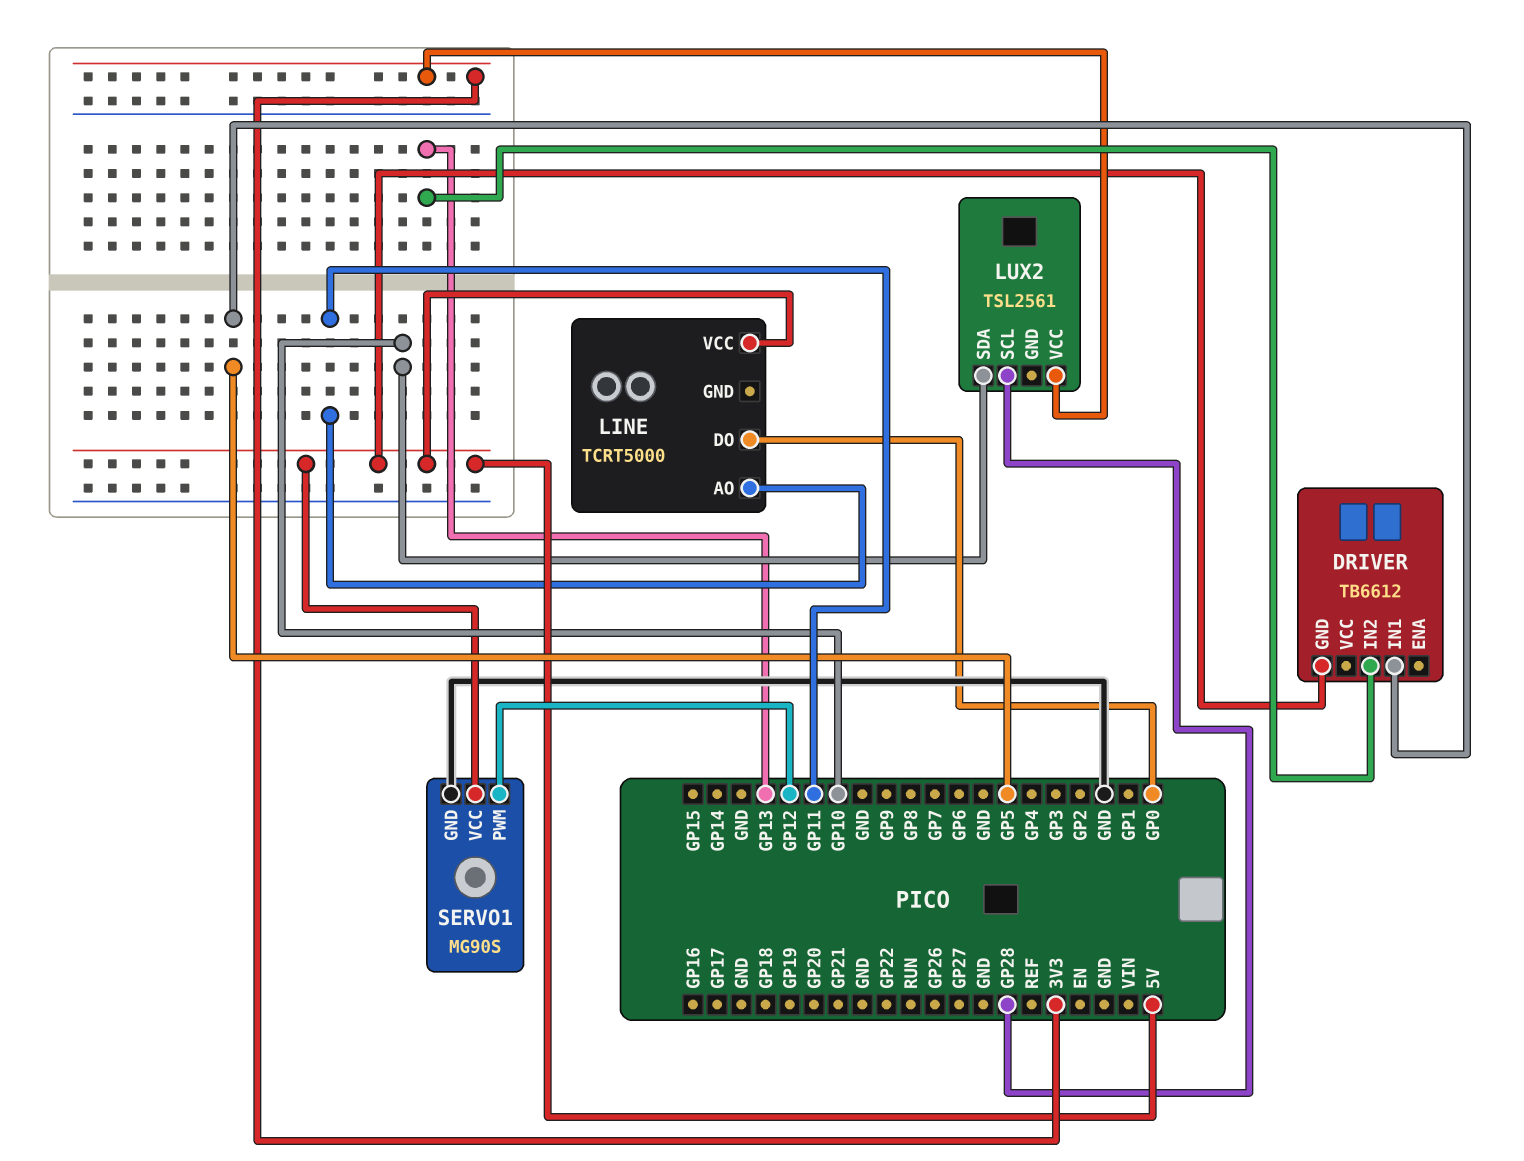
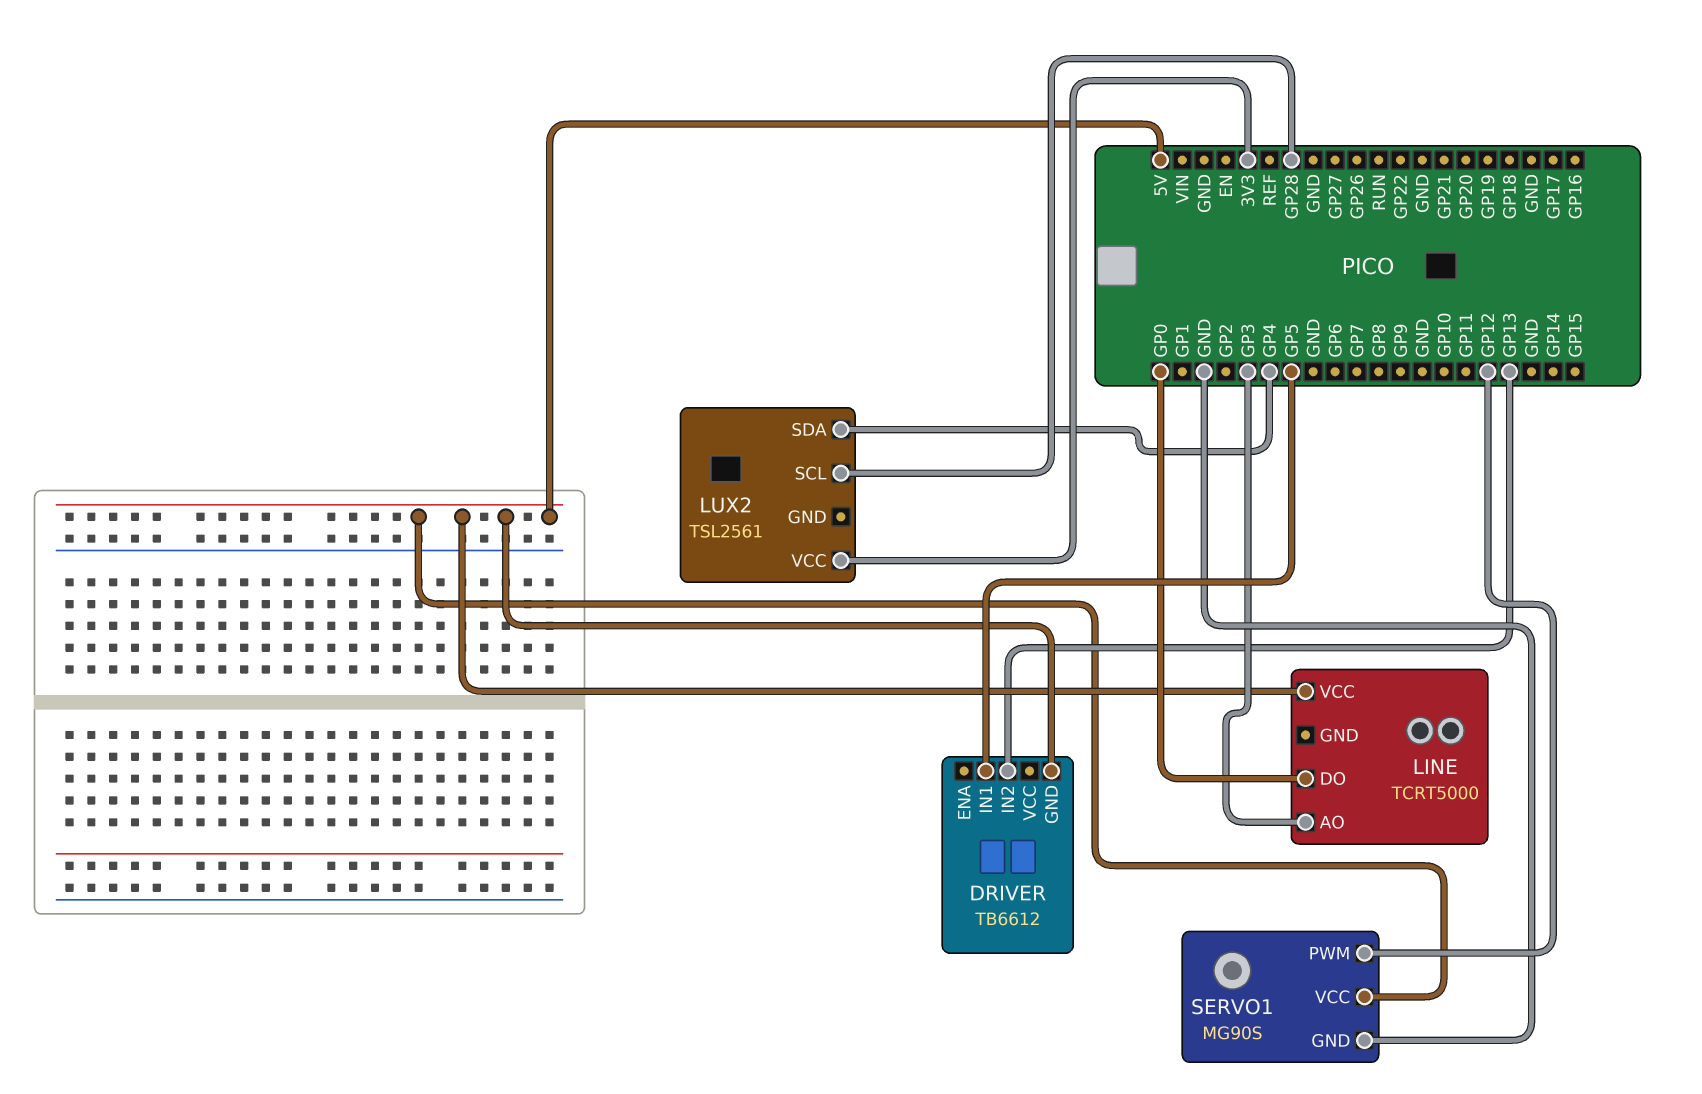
LINE pin AO: GP11 -> GP3
LUX2 pin SDA: GP10 -> GP4

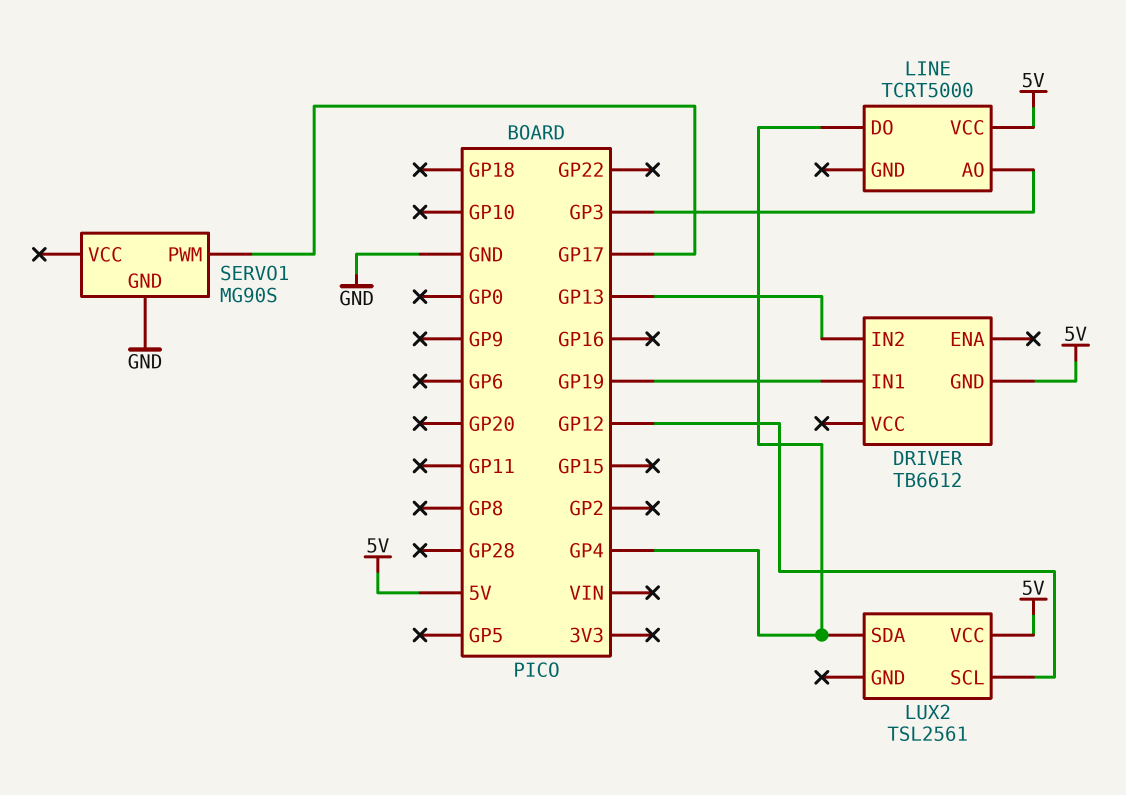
DRIVER pin IN1: GP5 -> GP19
LINE pin DO: GP0 -> GP4
LUX2 pin SCL: GP28 -> GP12
LUX2 pin VCC: 3V3 -> 5V
SERVO1 pin PWM: GP12 -> GP17
SERVO1 pin VCC: 5V -> none

